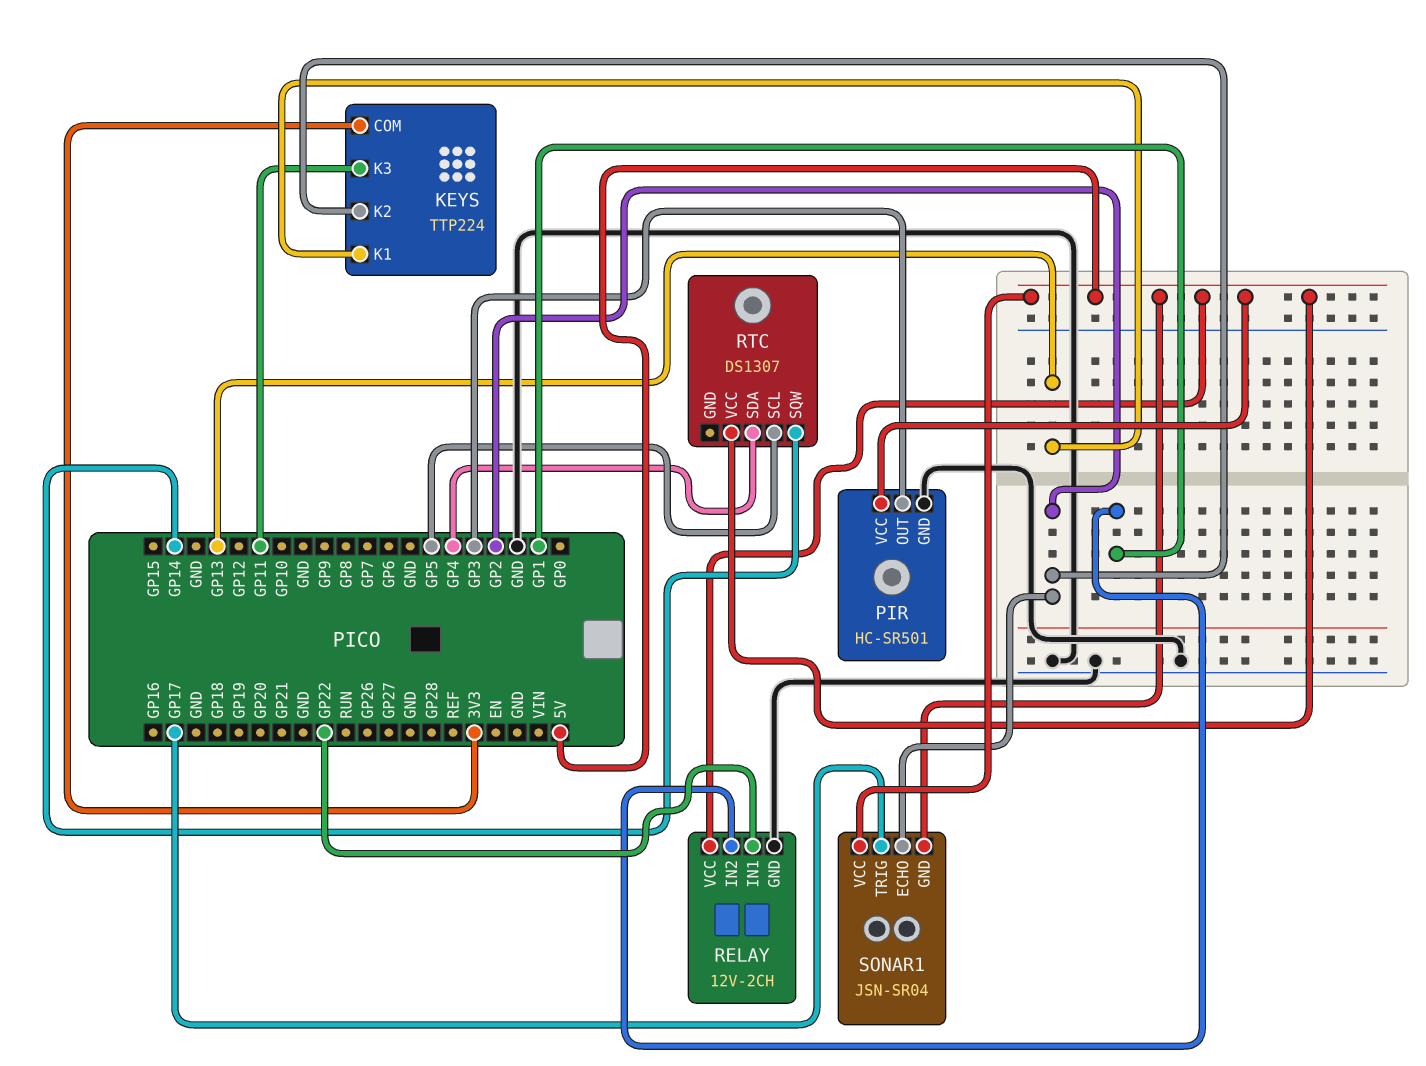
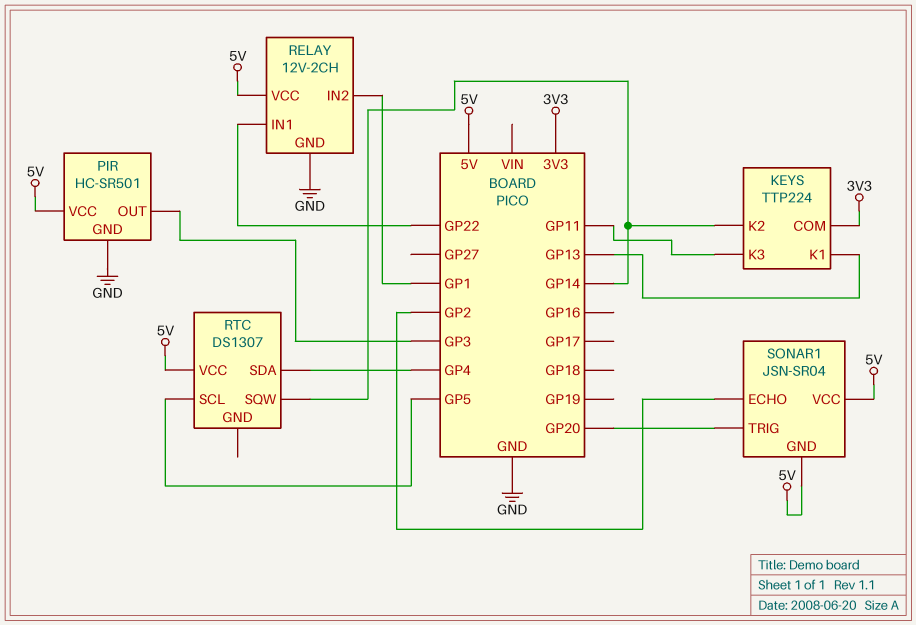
KEYS pin K2: GP2 -> GP14
SONAR1 pin TRIG: GP17 -> GP20

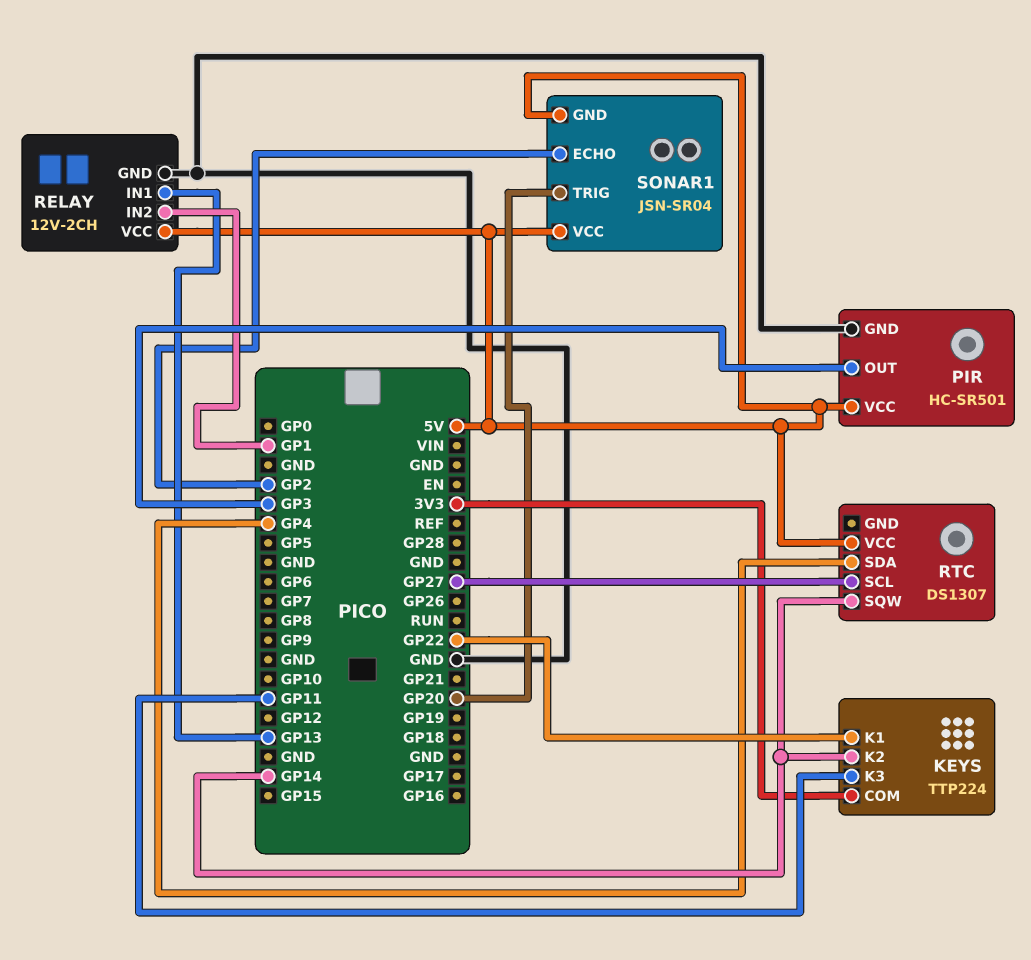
KEYS pin K1: GP13 -> GP22
RELAY pin IN1: GP22 -> GP13
RTC pin SCL: GP5 -> GP27

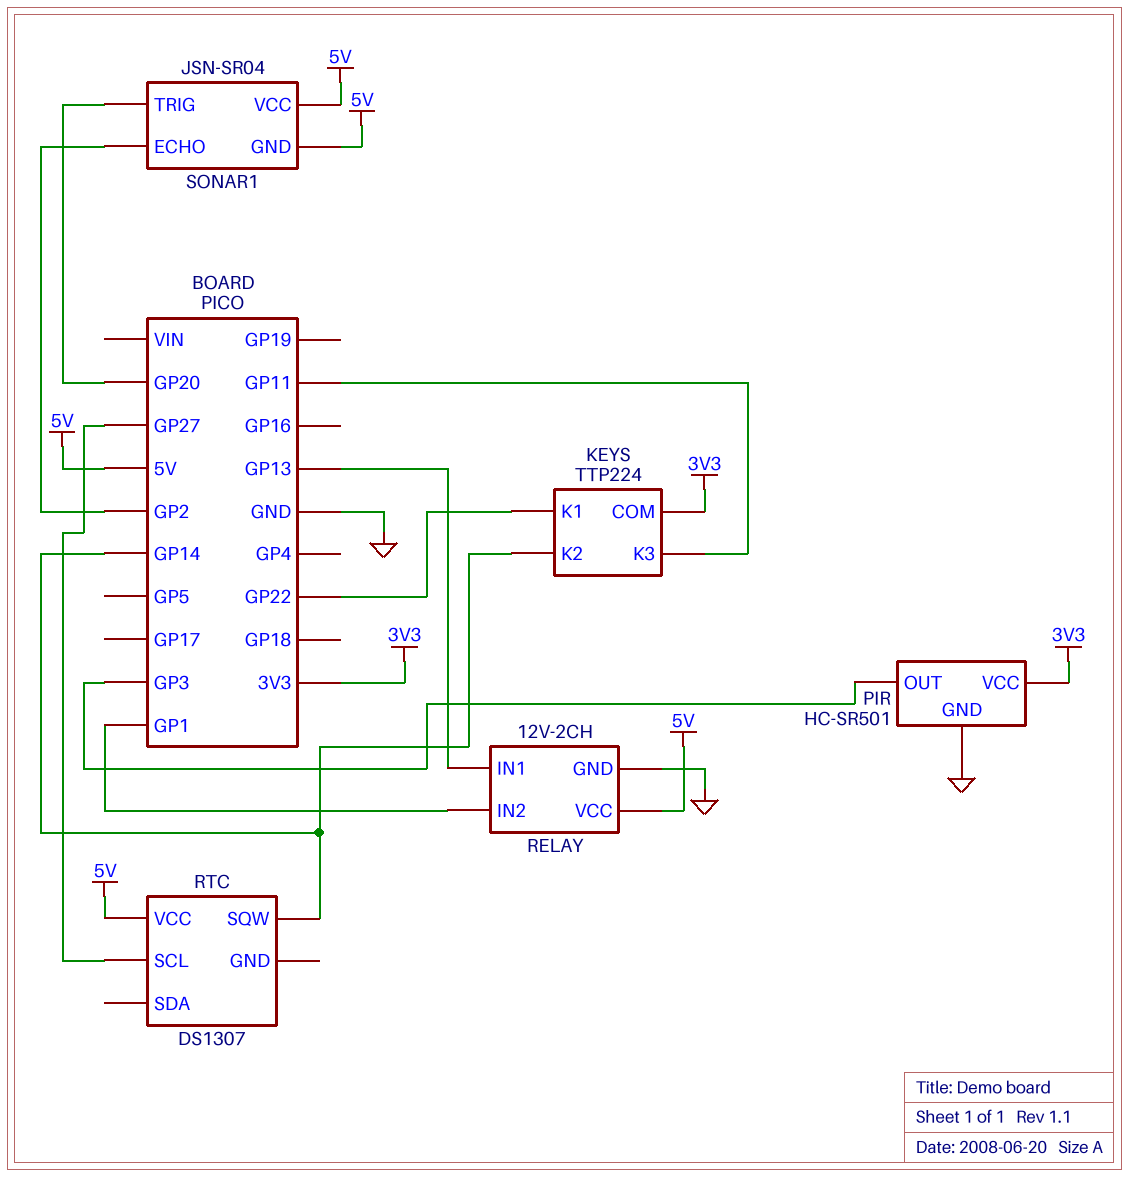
PIR pin VCC: 5V -> 3V3
RTC pin SDA: GP4 -> none

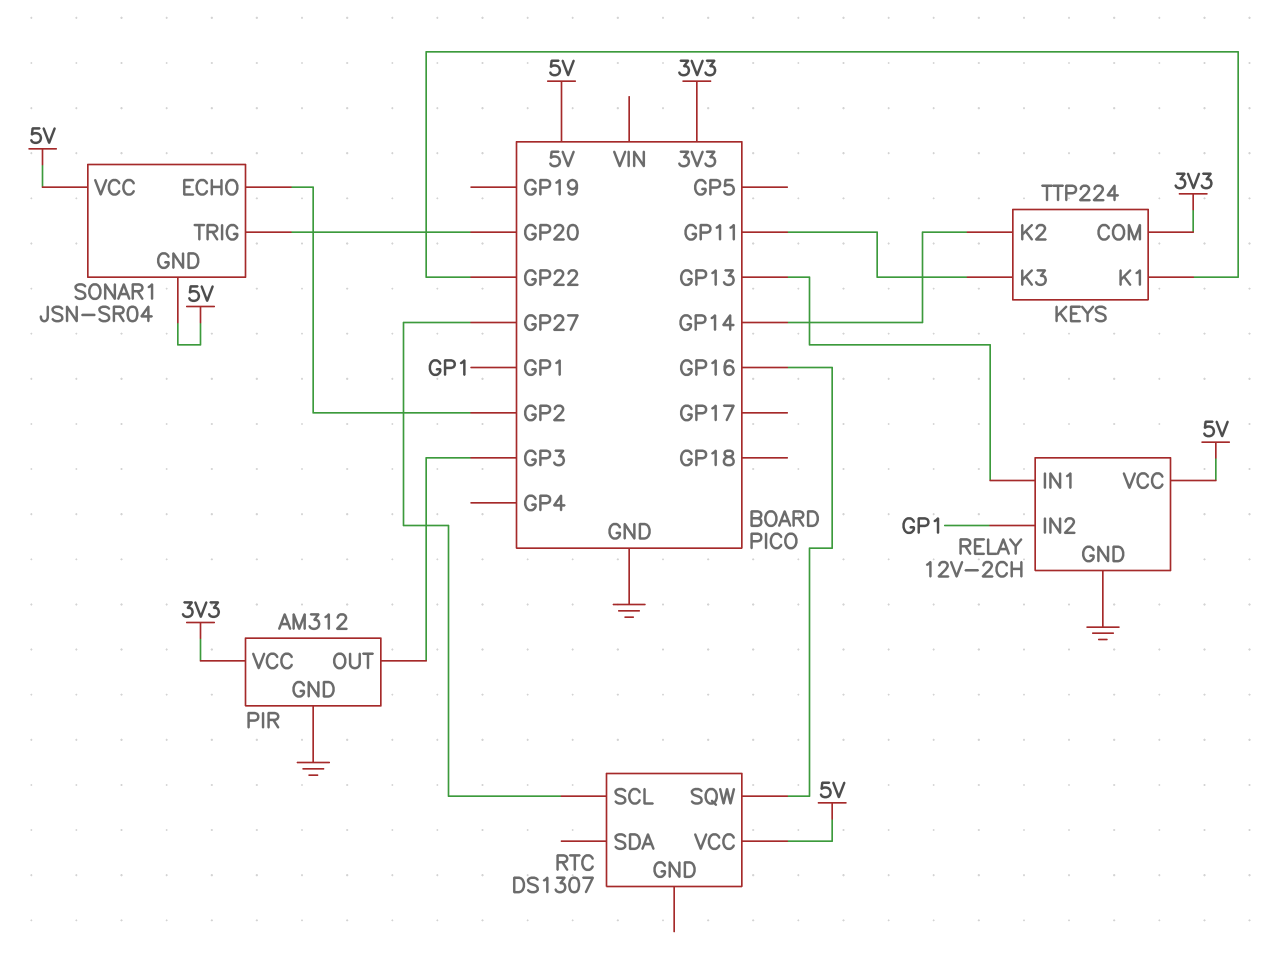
PIR: HC-SR501 -> AM312
RTC pin SQW: GP14 -> GP16

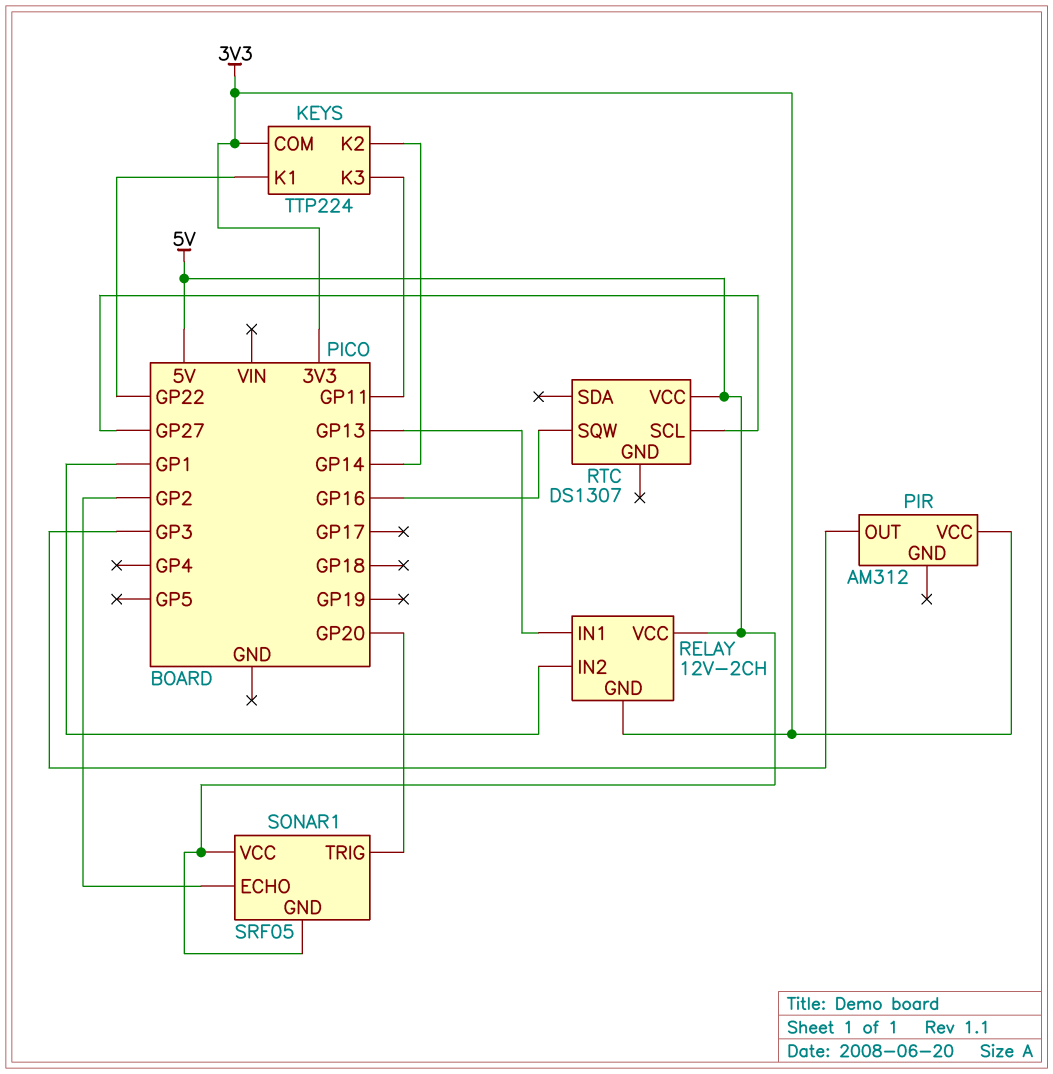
PIR pin GND: GND -> none
RELAY pin GND: GND -> 3V3
SONAR1: JSN-SR04 -> SRF05

